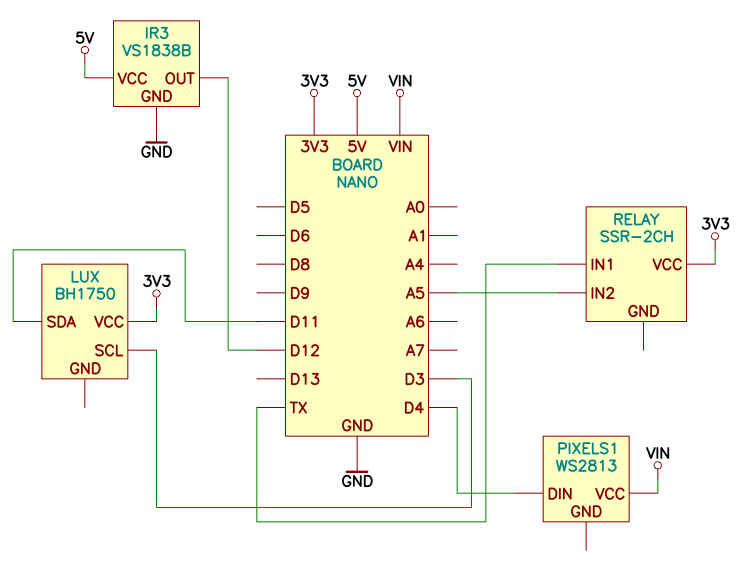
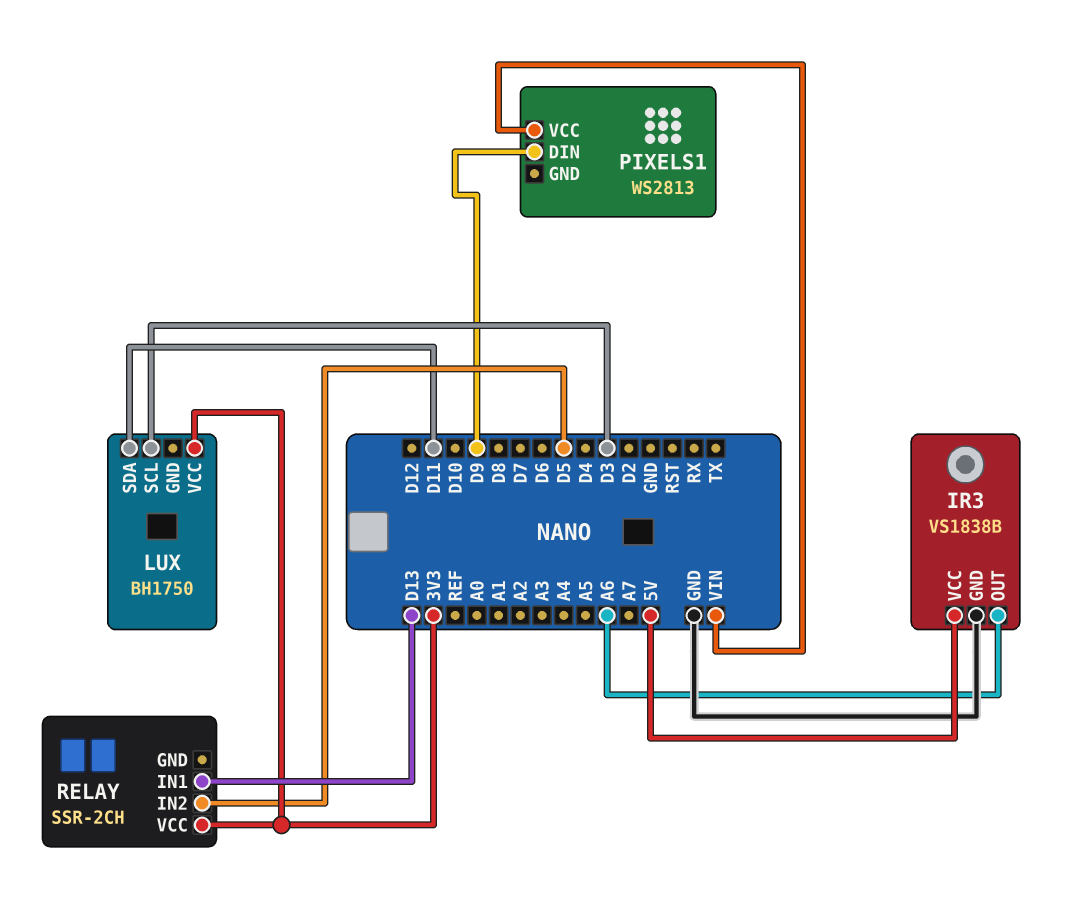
IR3 pin OUT: D12 -> A6
PIXELS1 pin DIN: D4 -> D9
RELAY pin IN1: TX -> D13
RELAY pin IN2: A5 -> D5

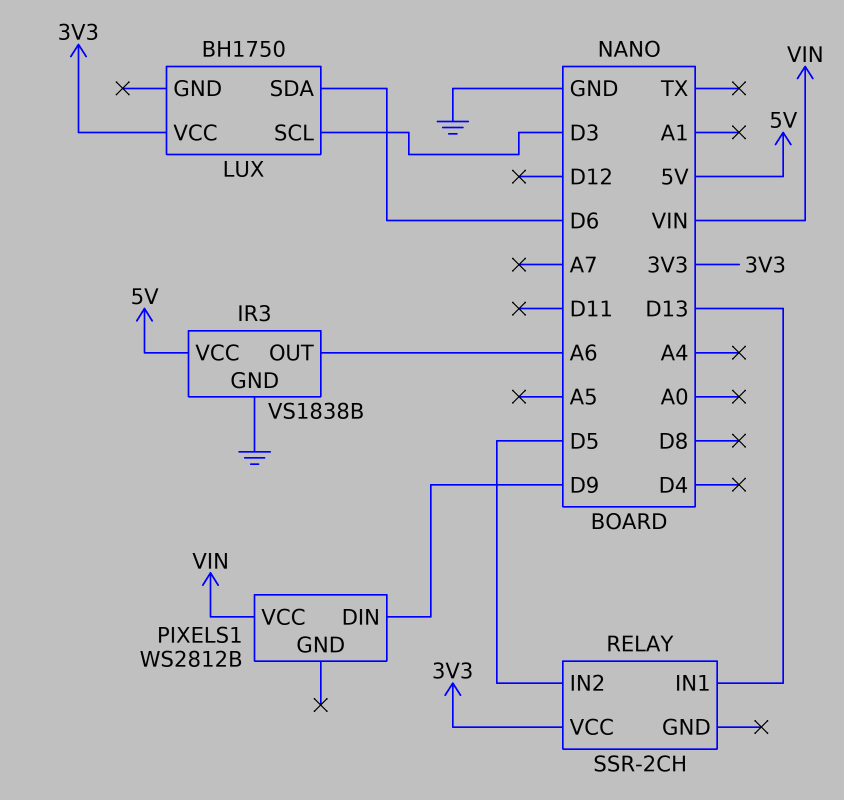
LUX pin SDA: D11 -> D6
PIXELS1: WS2813 -> WS2812B

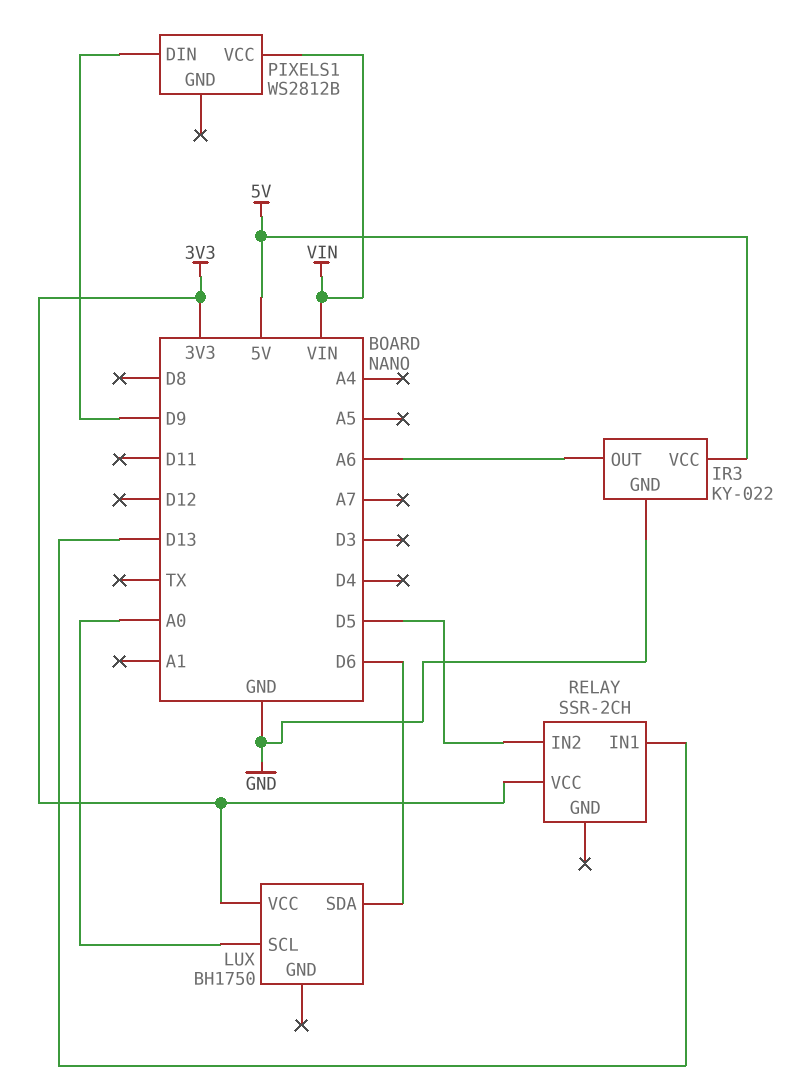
IR3: VS1838B -> KY-022
LUX pin SCL: D3 -> A0

